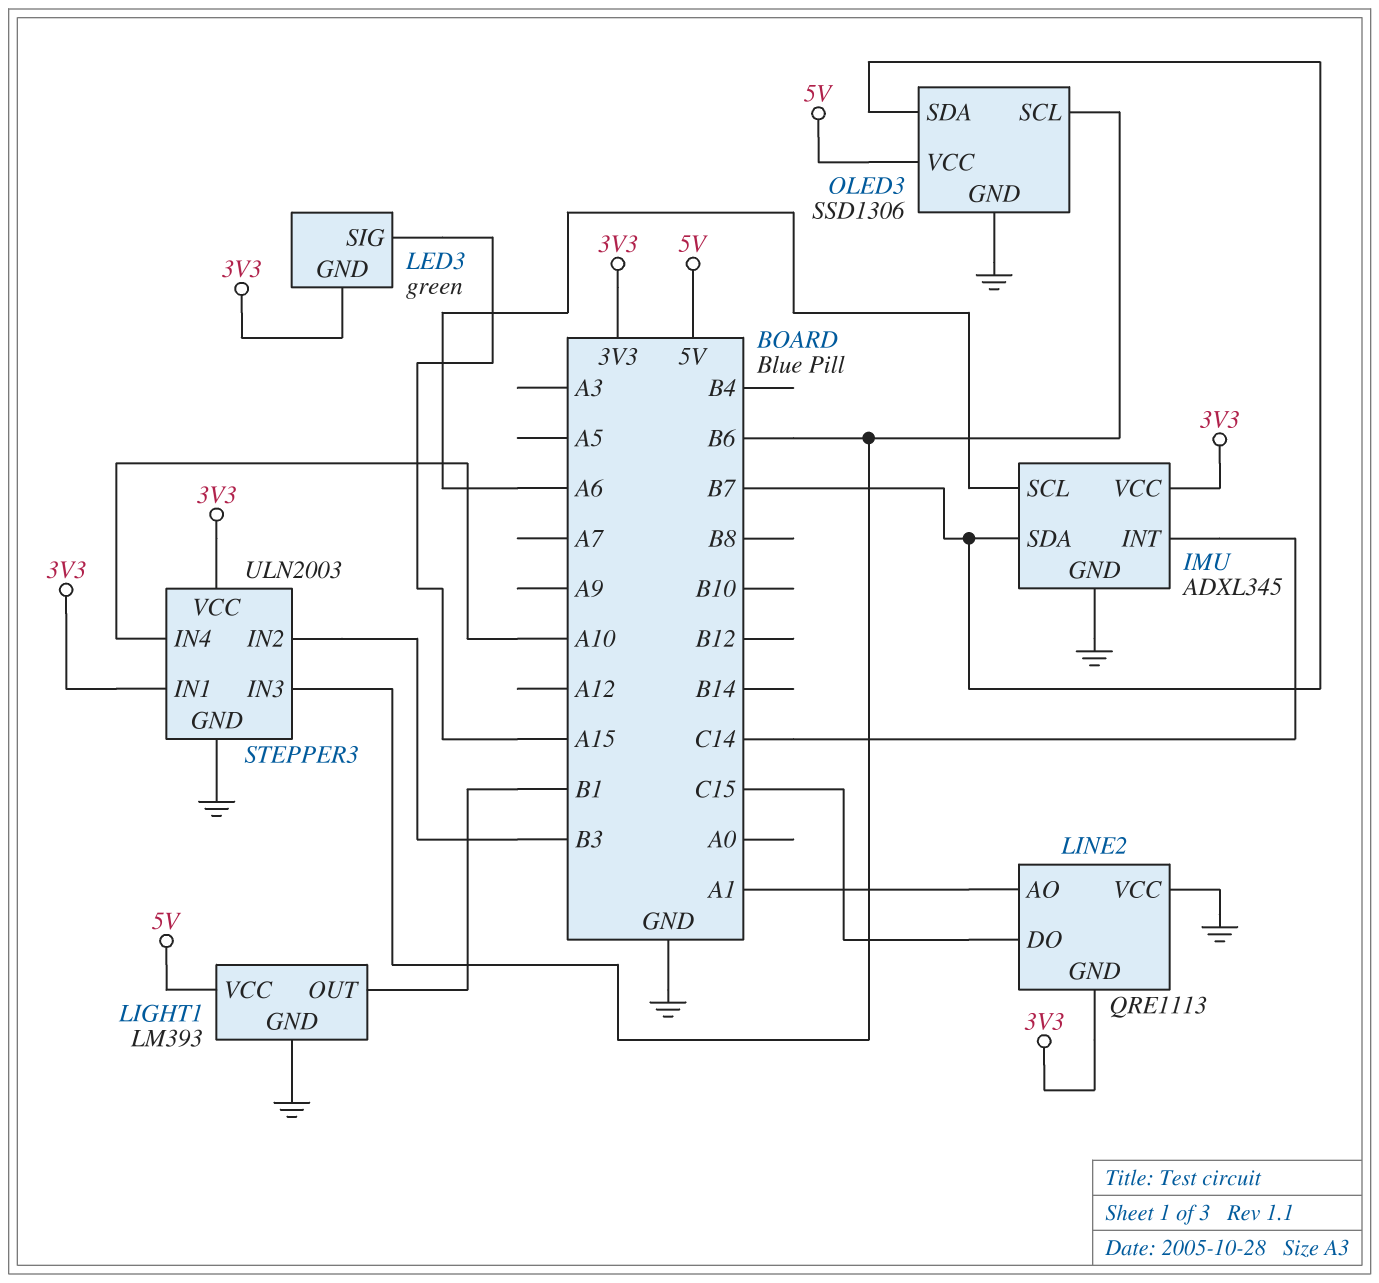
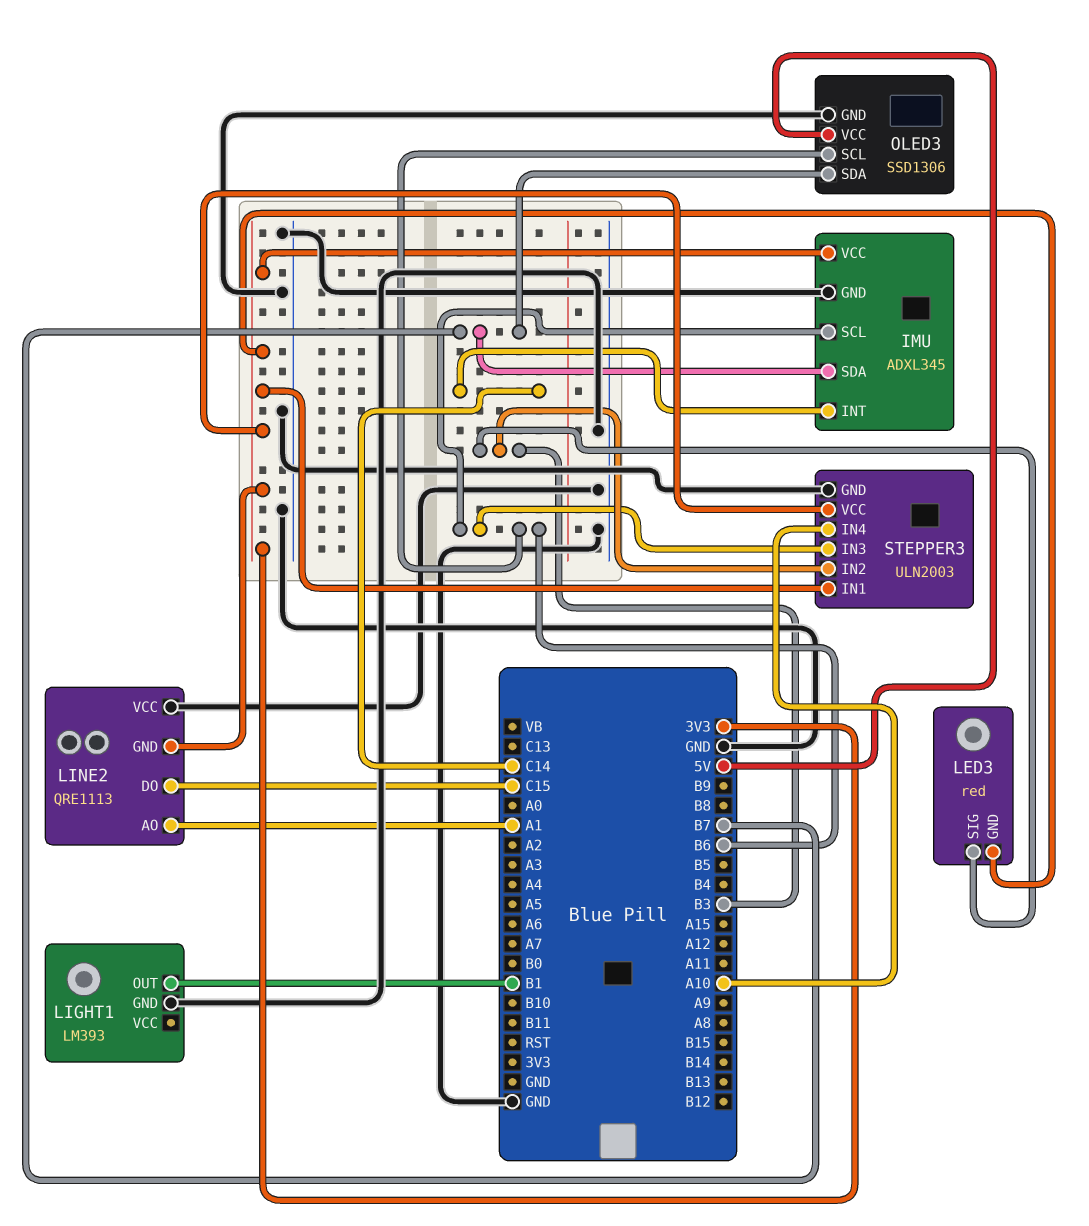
IMU pin SCL: A6 -> B6
LED3: green -> red
LED3 pin SIG: A15 -> B3
LIGHT1 pin VCC: 5V -> none

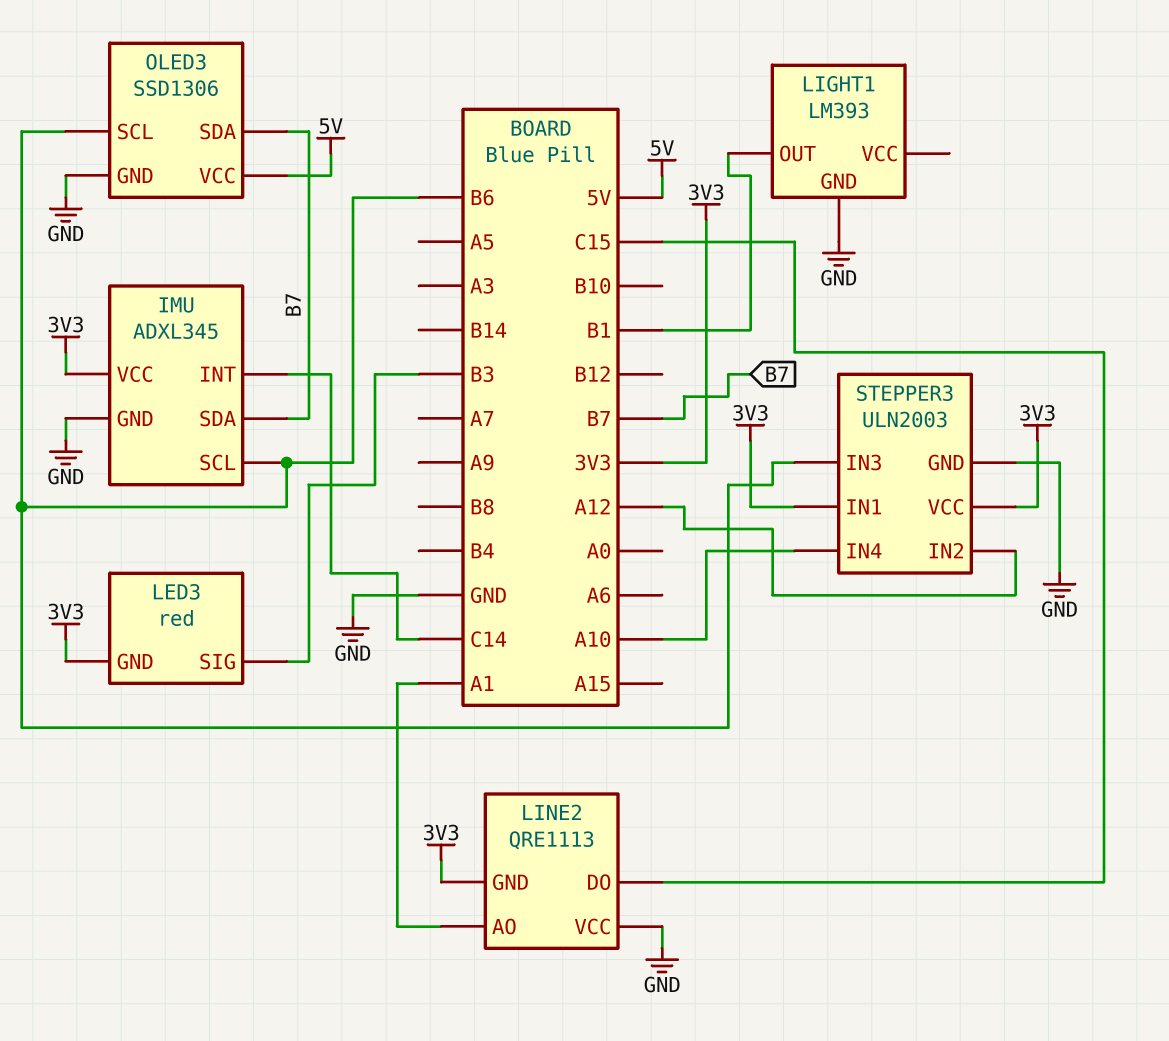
STEPPER3 pin IN2: B3 -> A12

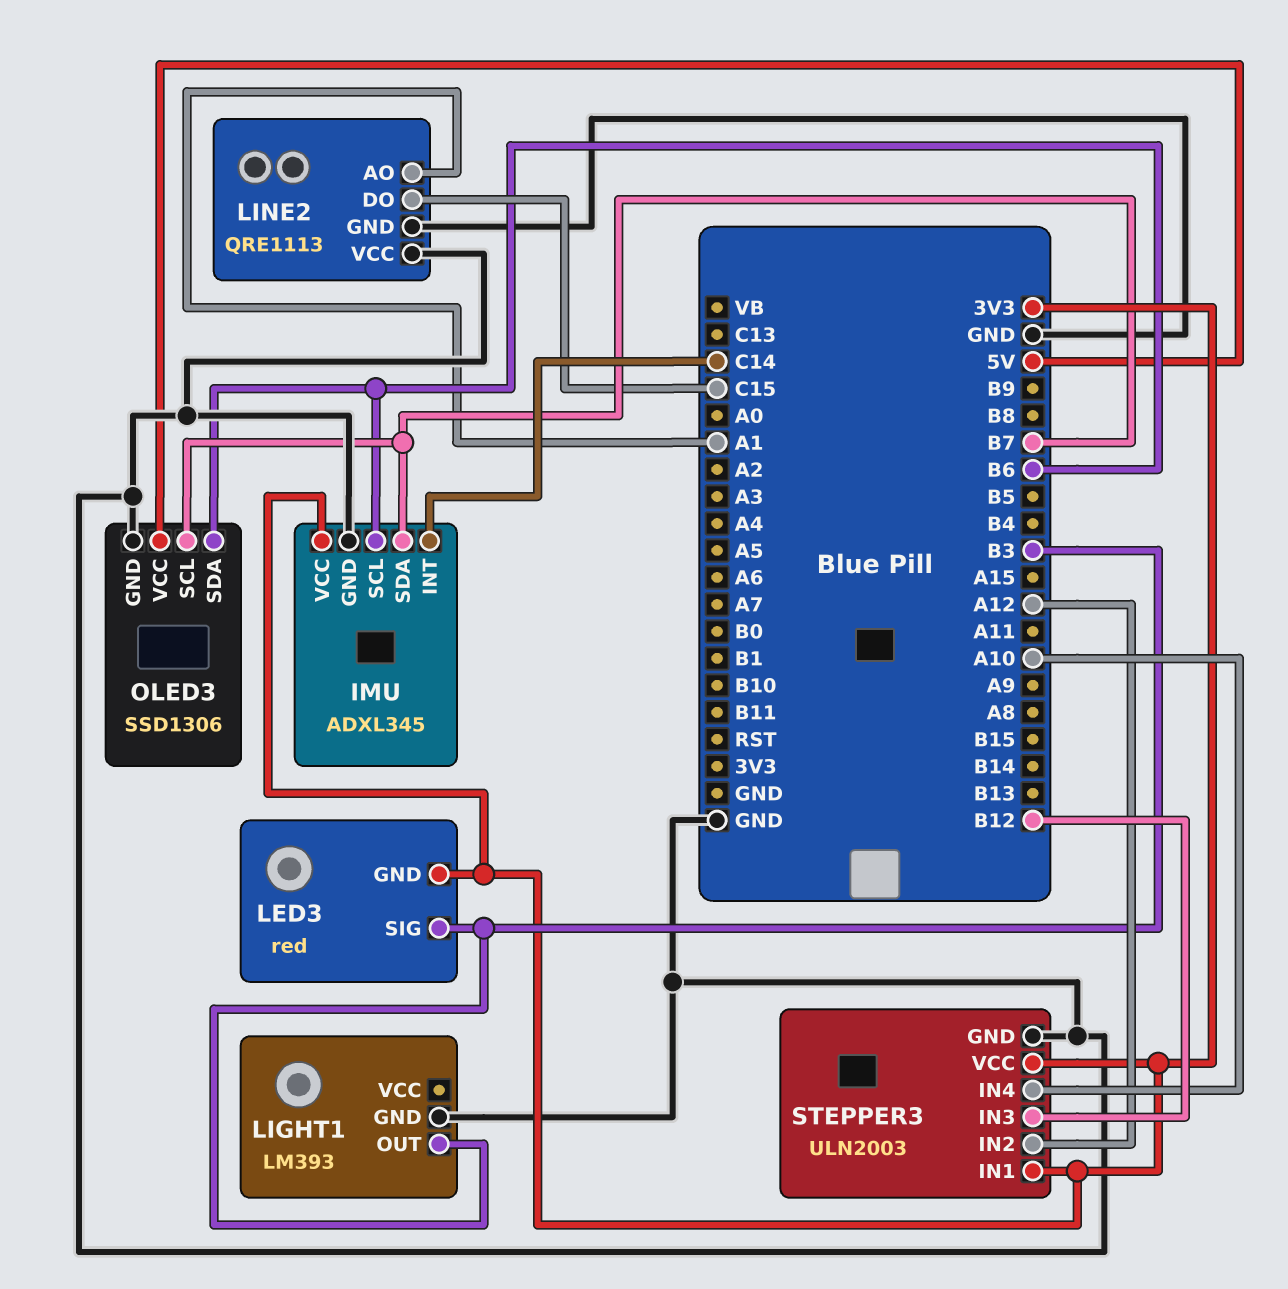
LIGHT1 pin OUT: B1 -> B3
LINE2 pin GND: 3V3 -> GND
OLED3 pin SCL: B6 -> B7
OLED3 pin SDA: B7 -> B6
STEPPER3 pin IN3: B6 -> B12

